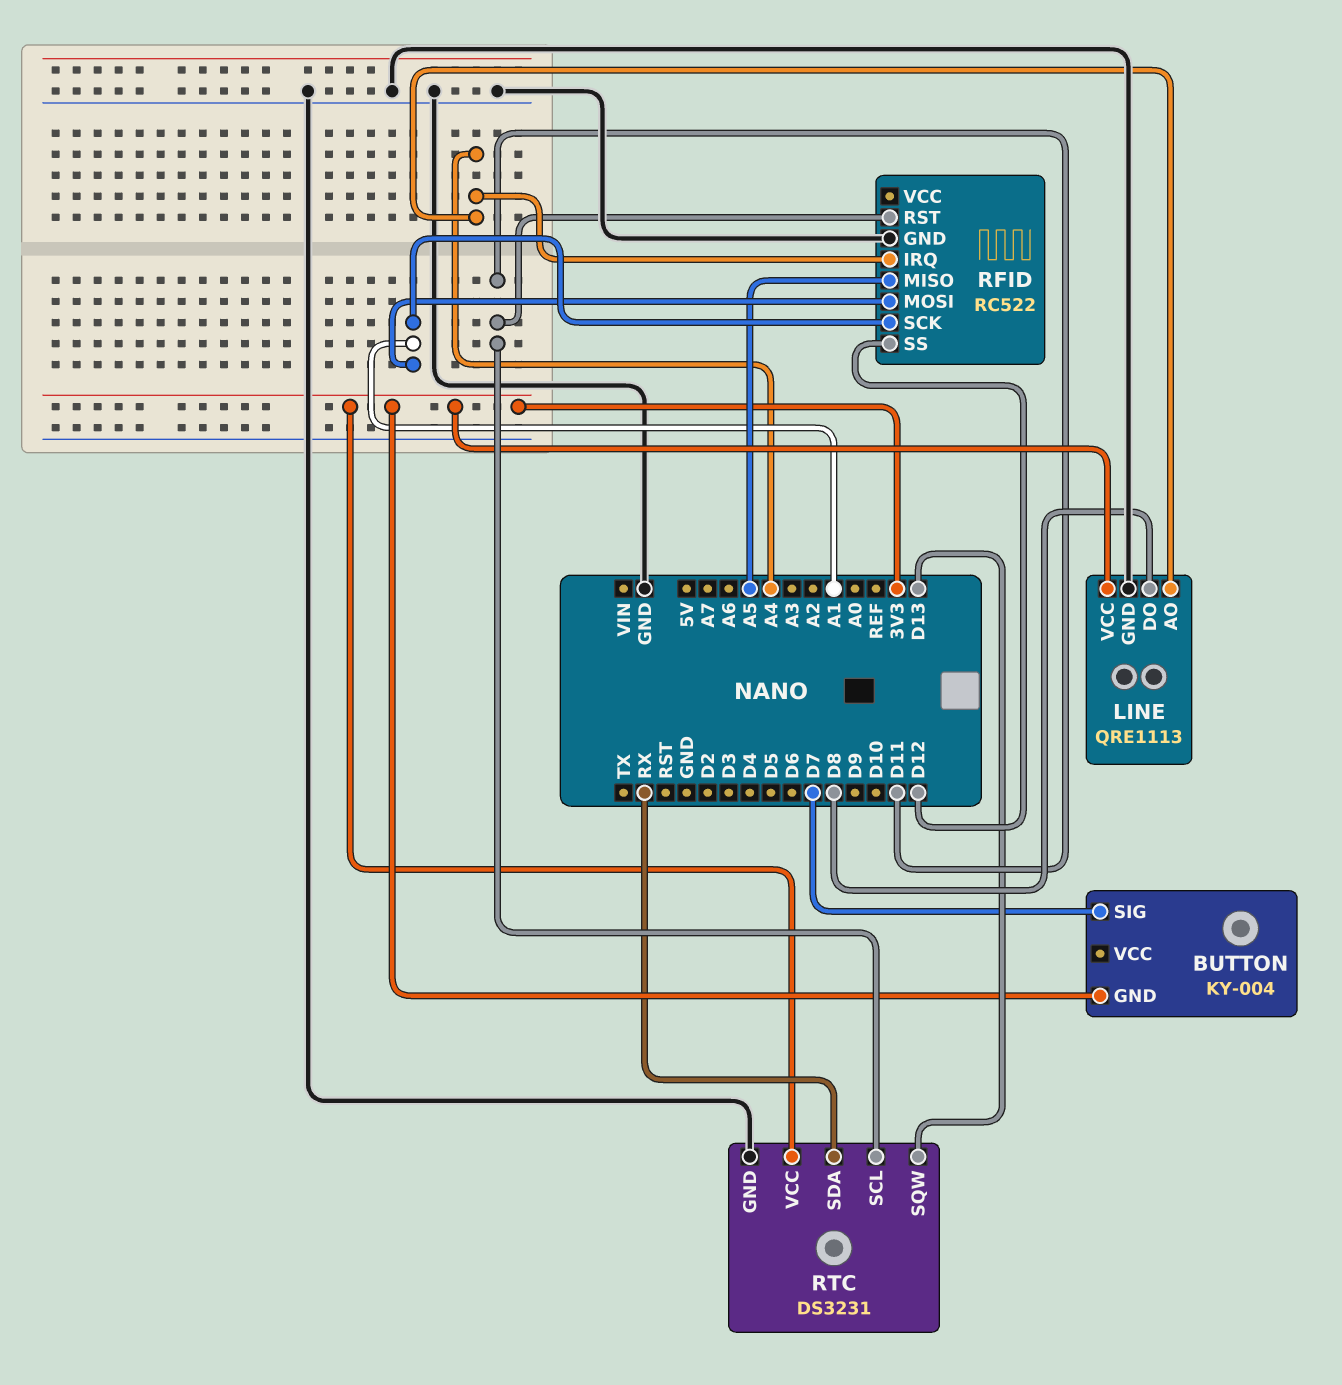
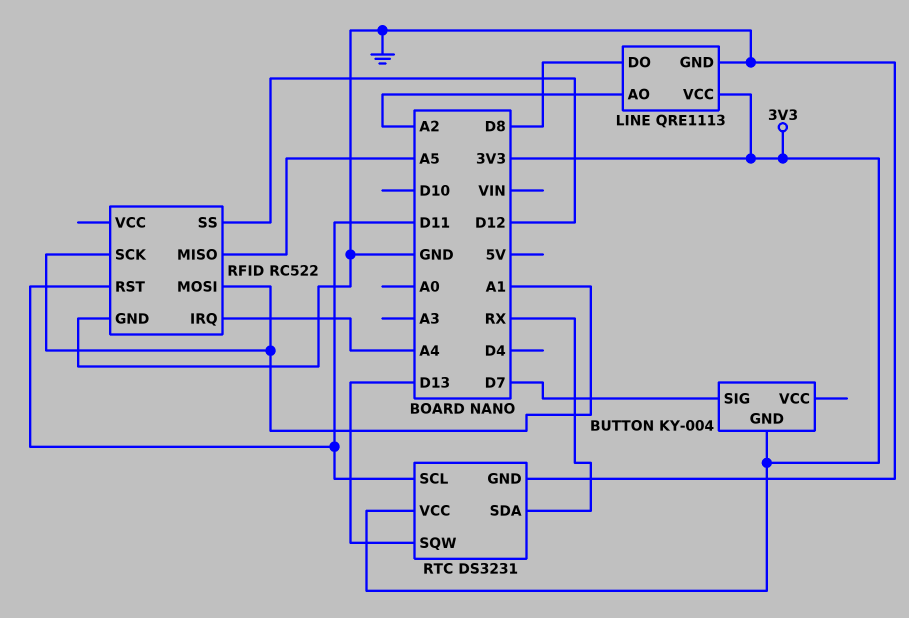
LINE pin AO: A4 -> A2

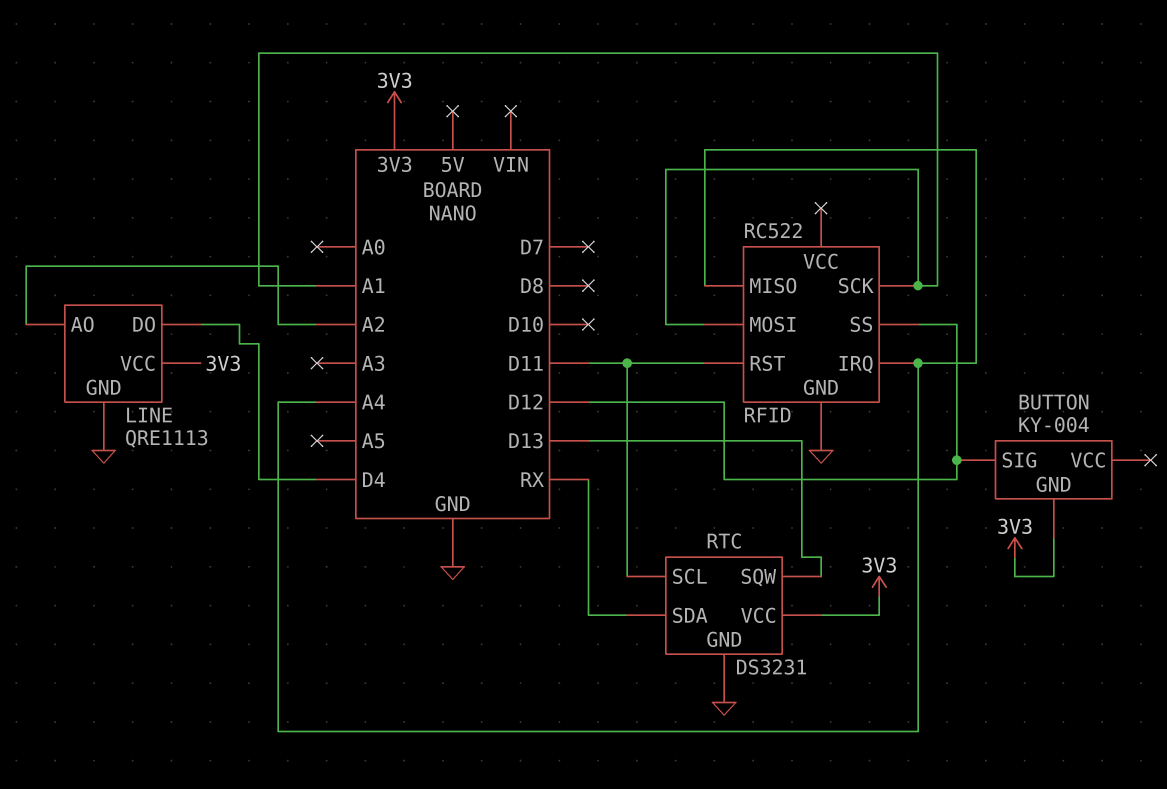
BUTTON pin SIG: D7 -> D12
LINE pin DO: D8 -> D4
RFID pin MISO: A5 -> A4

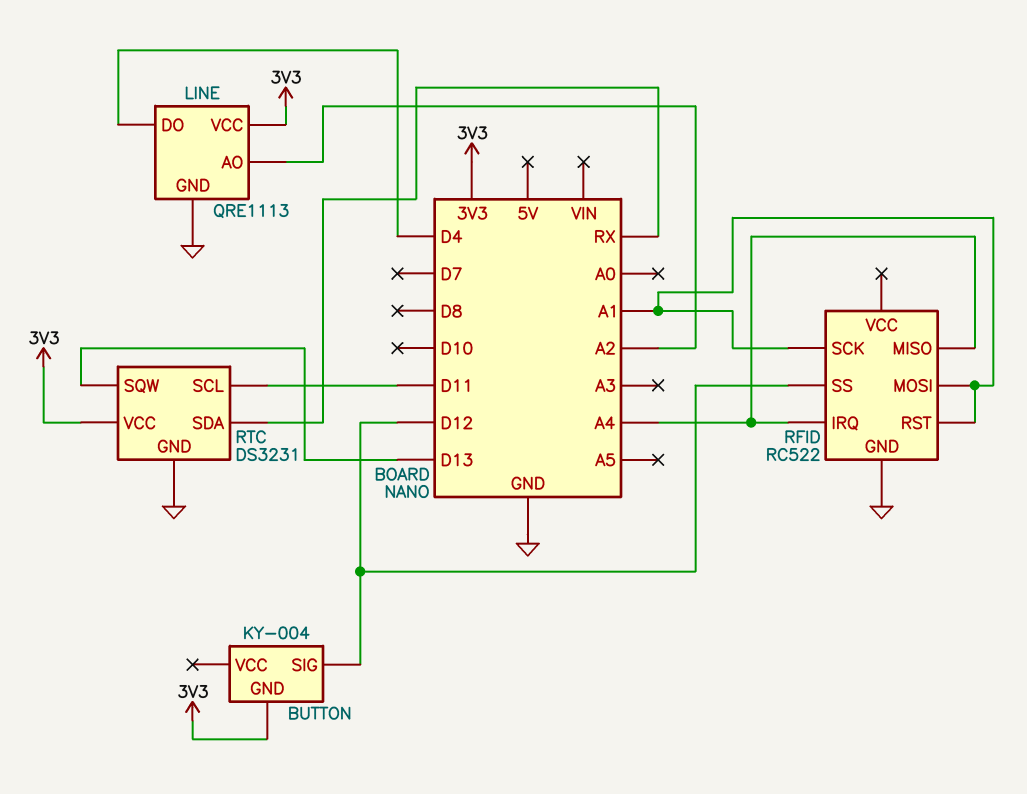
RFID pin RST: D11 -> A1

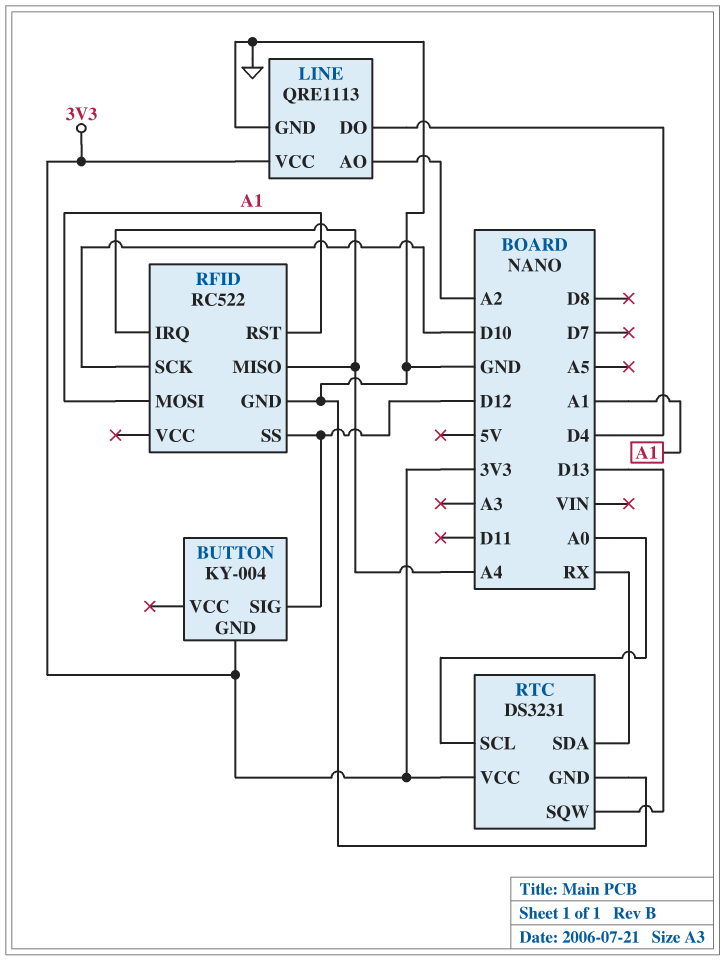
RFID pin SCK: A1 -> D10
RTC pin SCL: D11 -> A0

